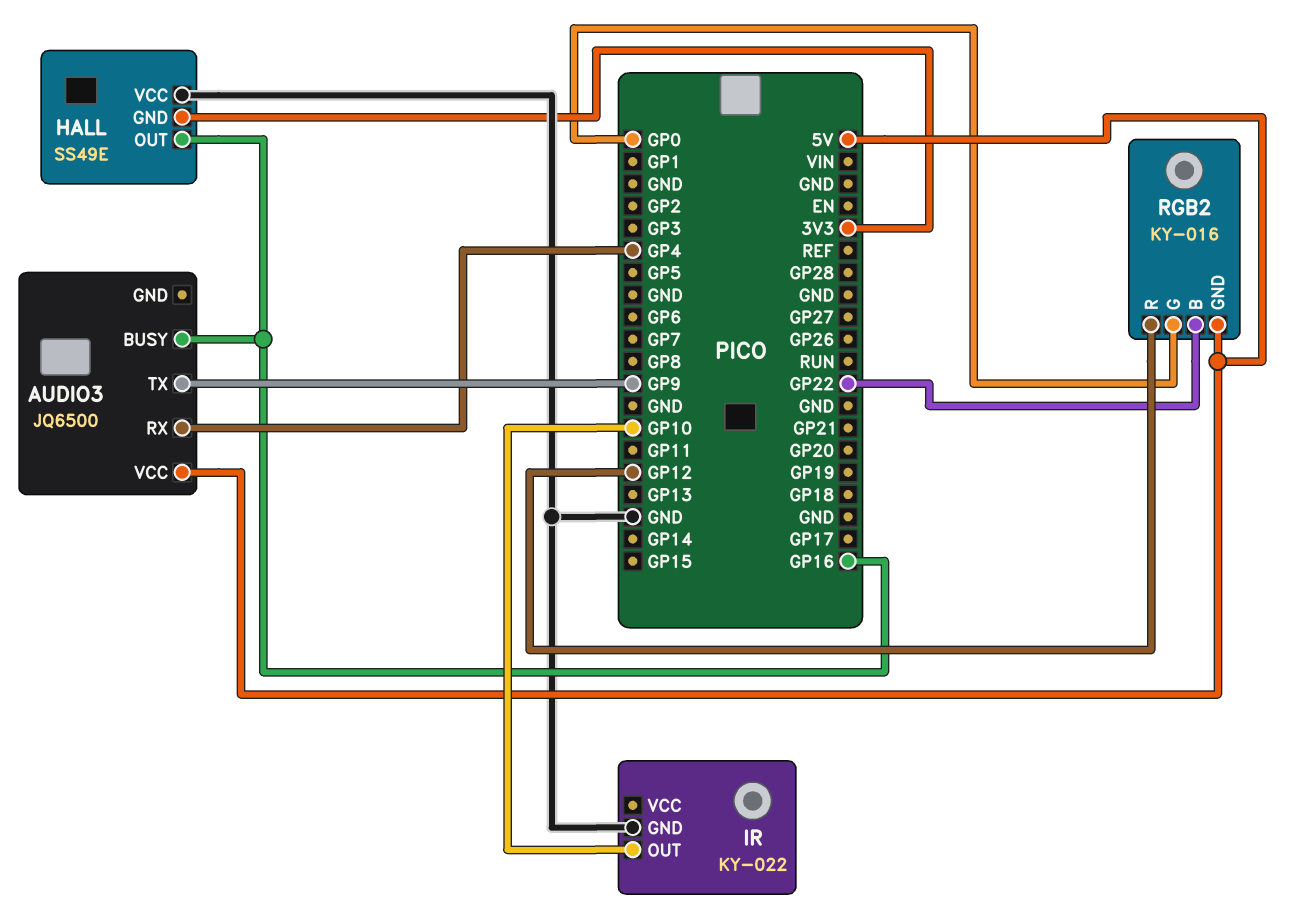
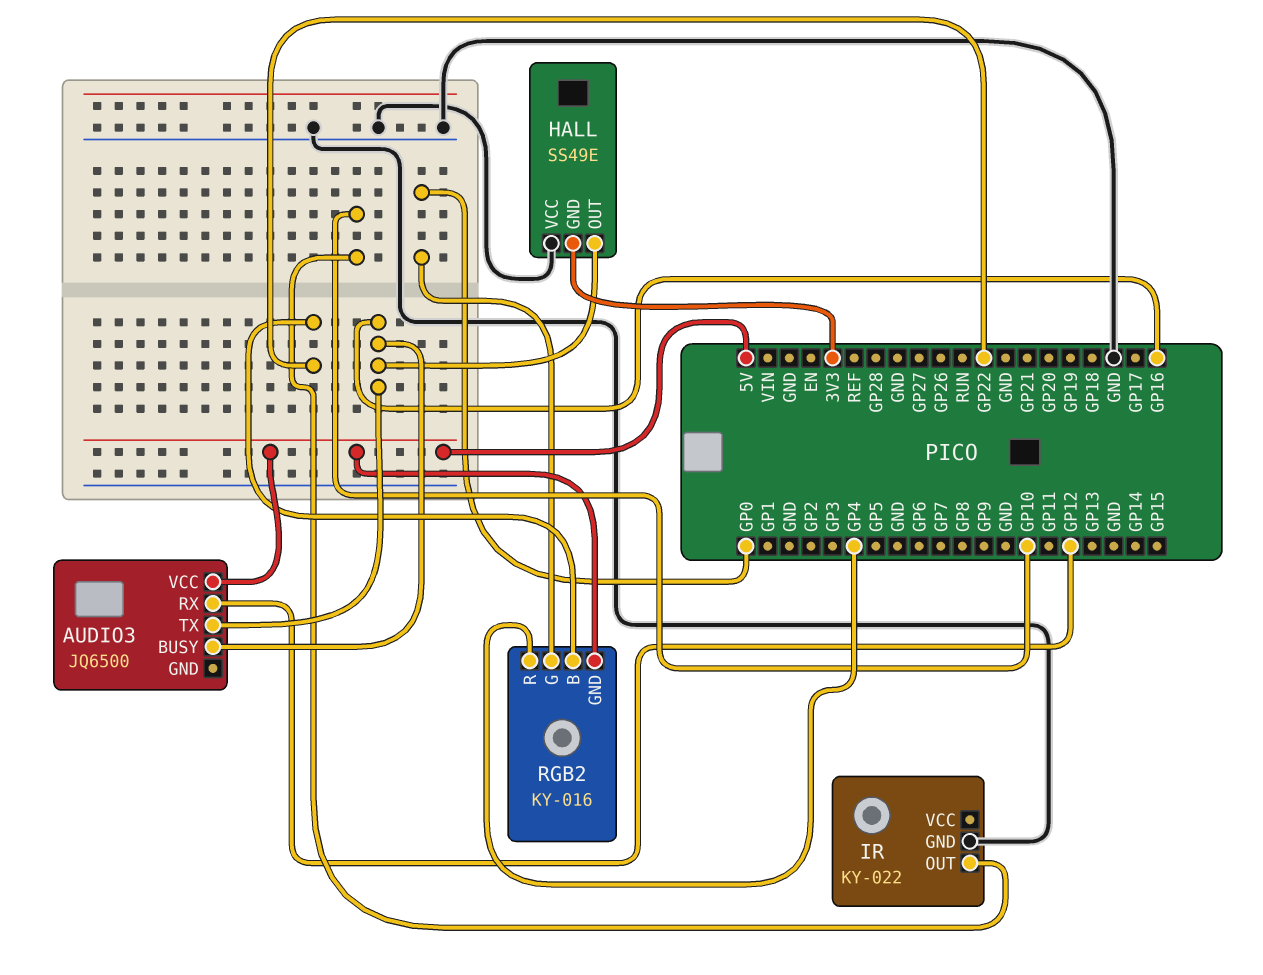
AUDIO3 pin RX: GP4 -> GP12
AUDIO3 pin TX: GP9 -> GP16
RGB2 pin R: GP12 -> GP4

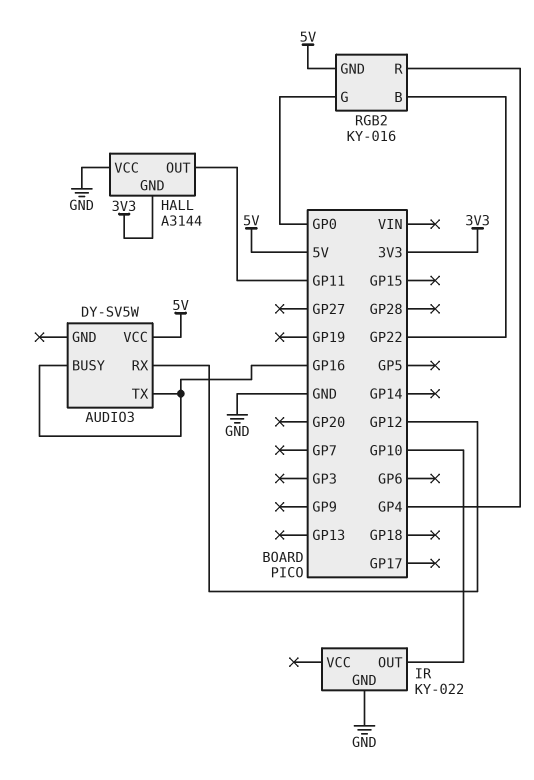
AUDIO3: JQ6500 -> DY-SV5W
HALL: SS49E -> A3144
HALL pin OUT: GP16 -> GP11

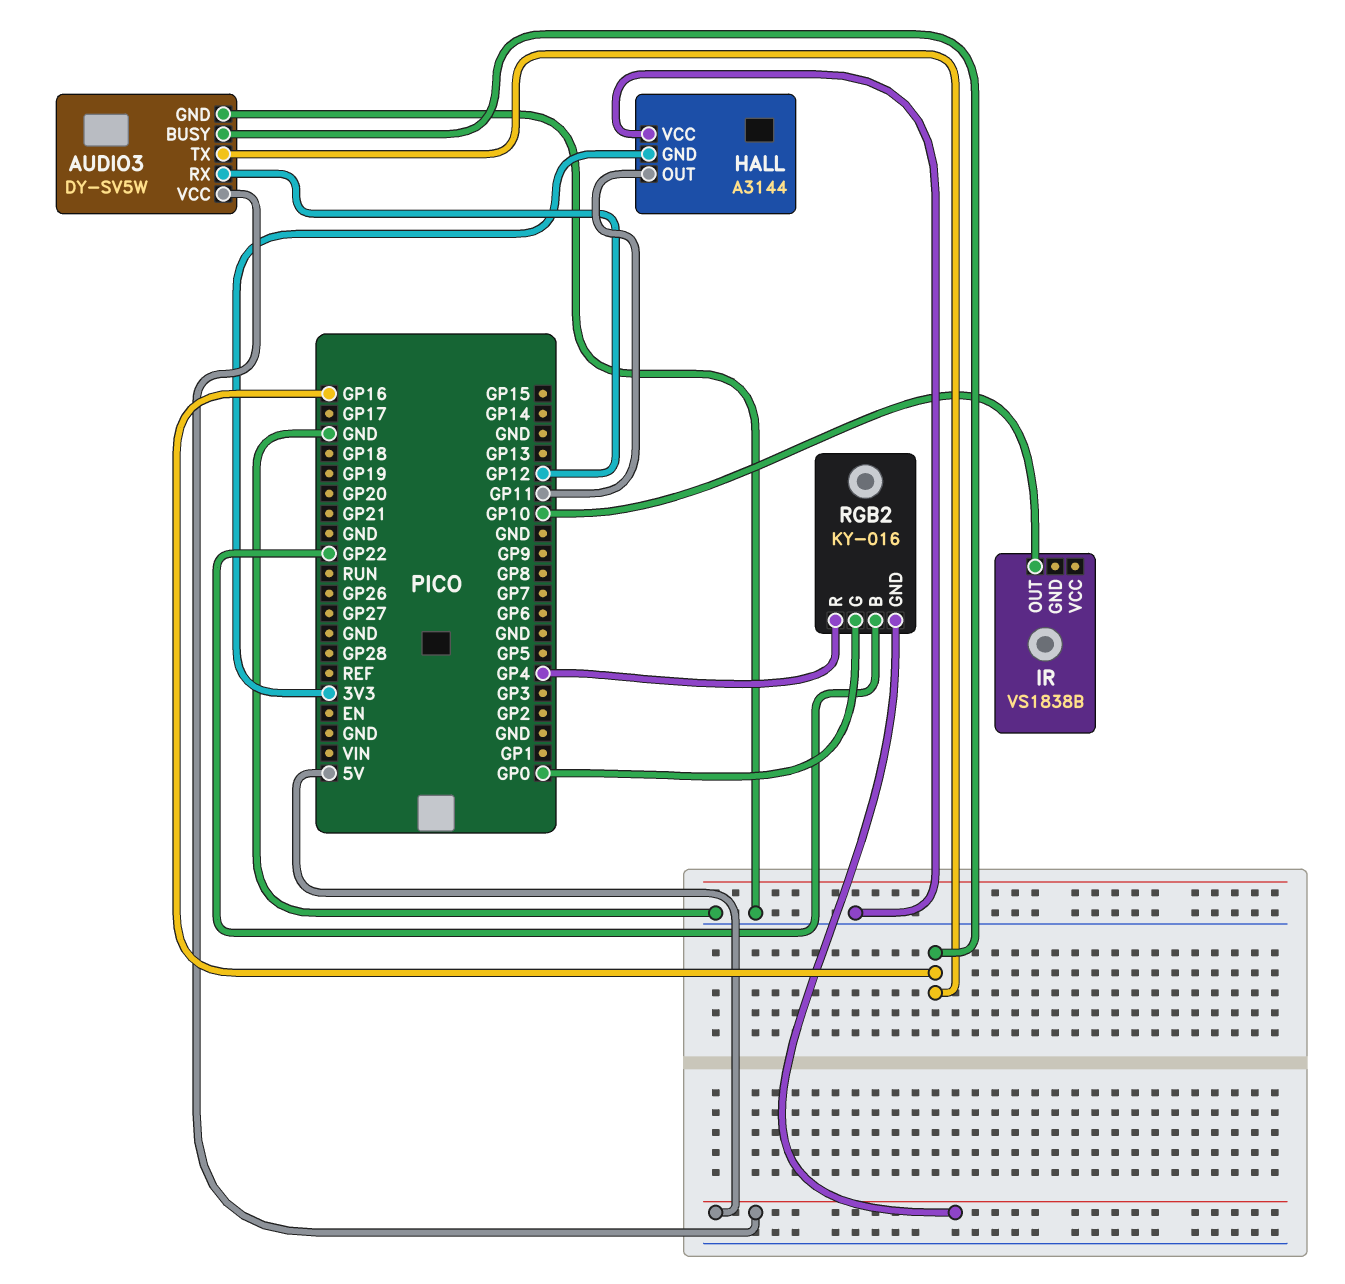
AUDIO3 pin GND: none -> GND
IR: KY-022 -> VS1838B
IR pin GND: GND -> none

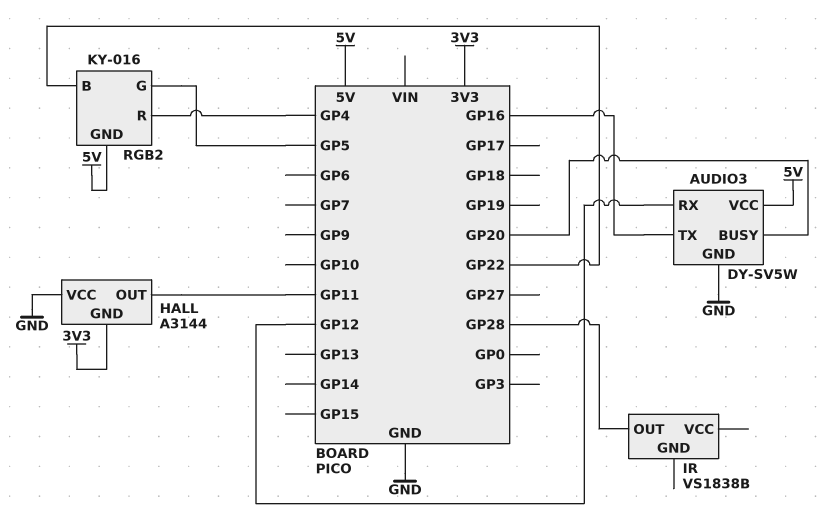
AUDIO3 pin BUSY: GP16 -> GP20
IR pin OUT: GP10 -> GP28
RGB2 pin G: GP0 -> GP5

